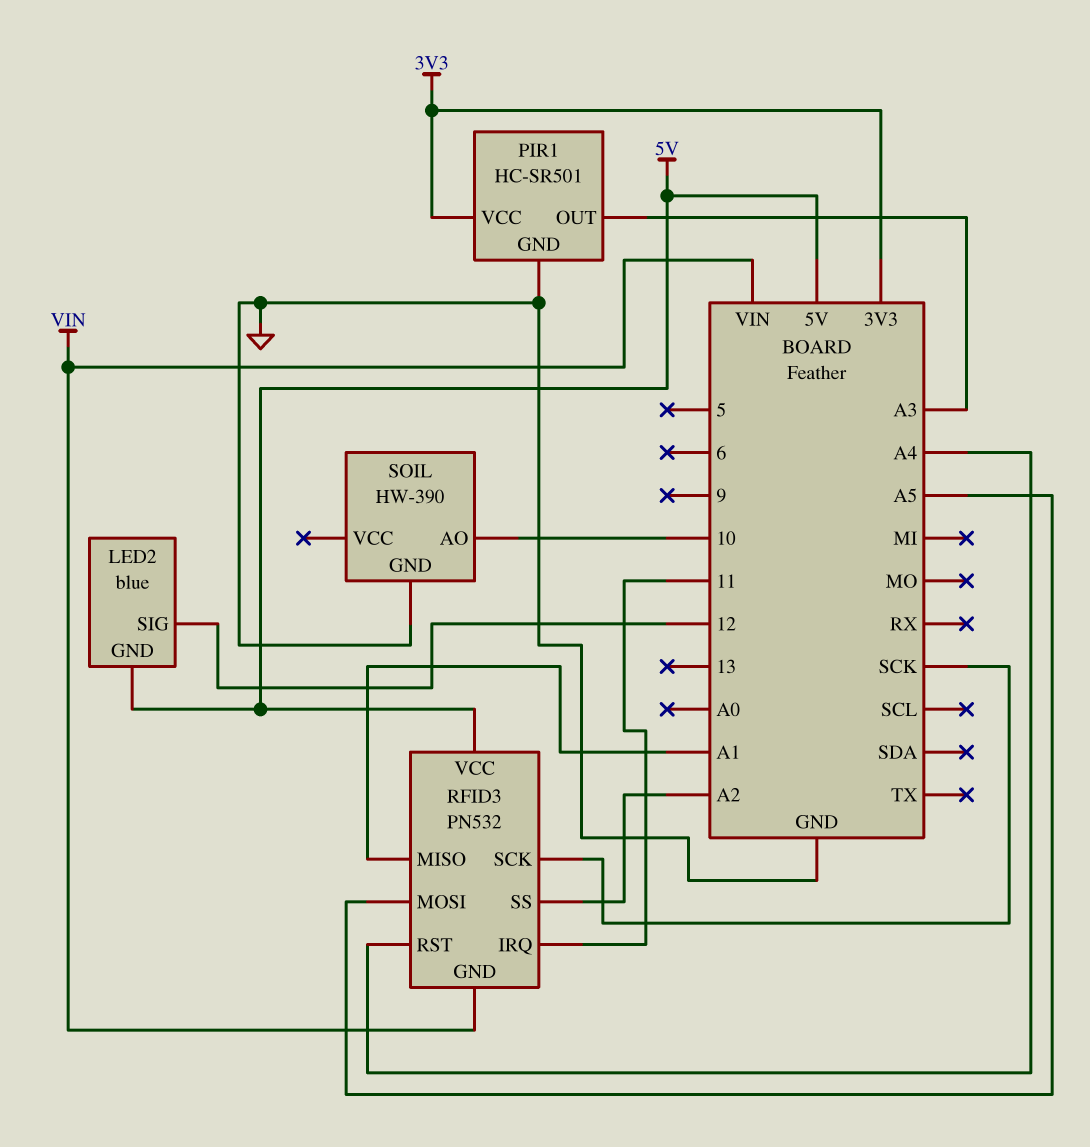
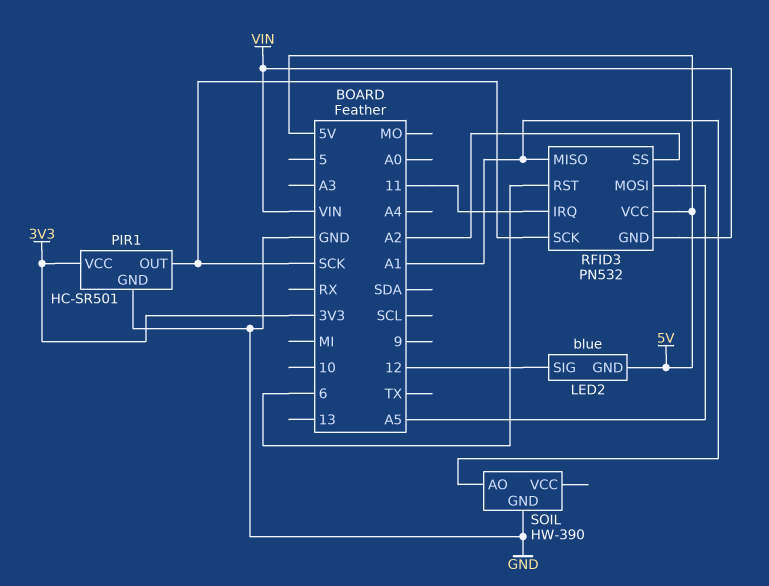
PIR1 pin OUT: A3 -> SCK
RFID3 pin RST: A4 -> 6
SOIL pin AO: 10 -> A1

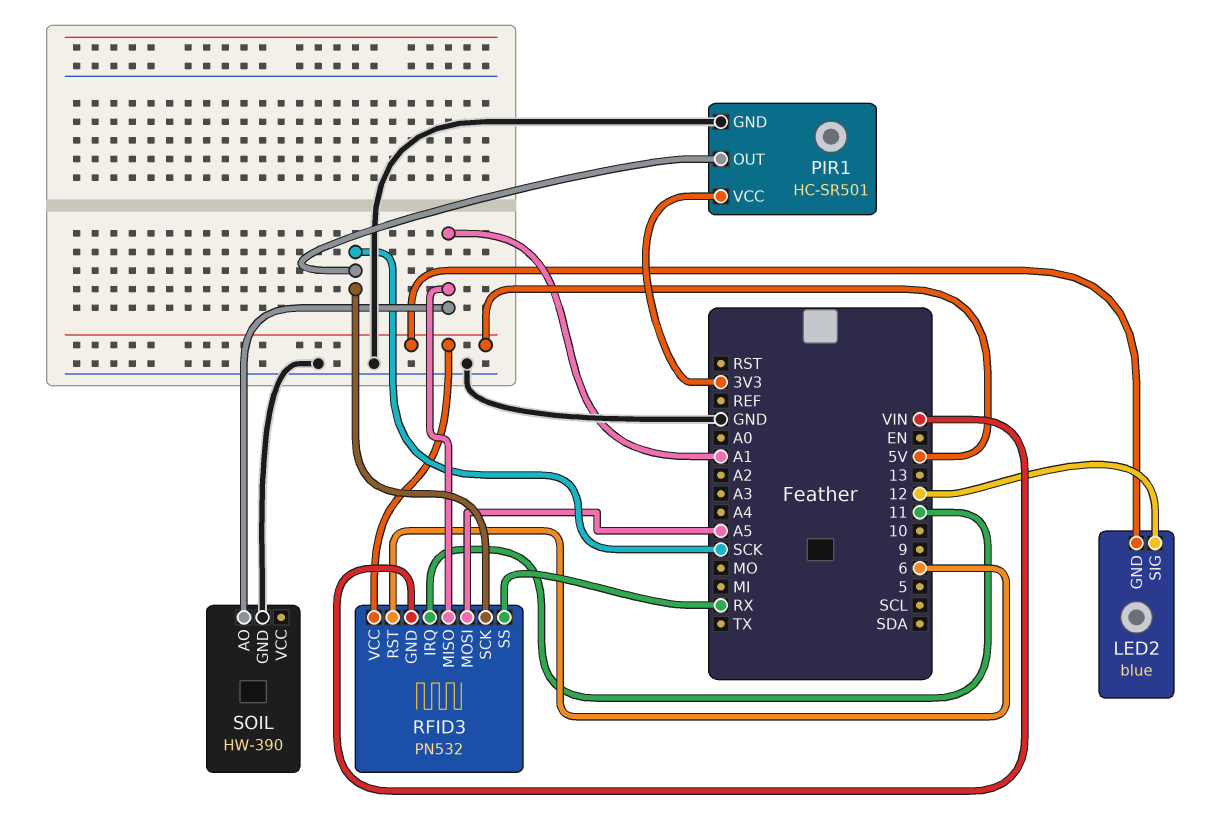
RFID3 pin SS: A2 -> RX

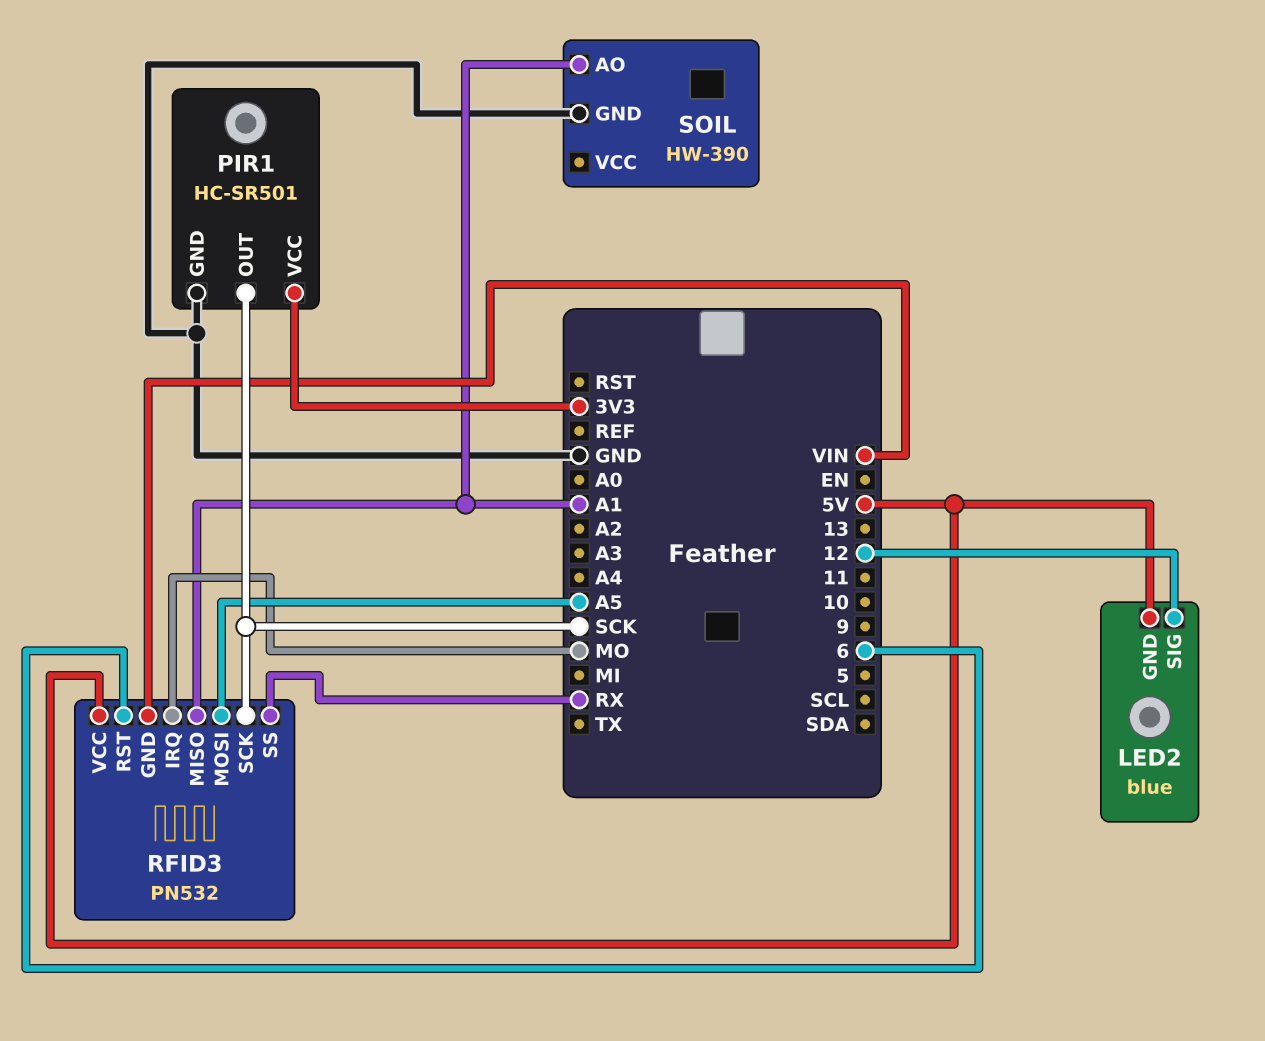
RFID3 pin IRQ: 11 -> MO

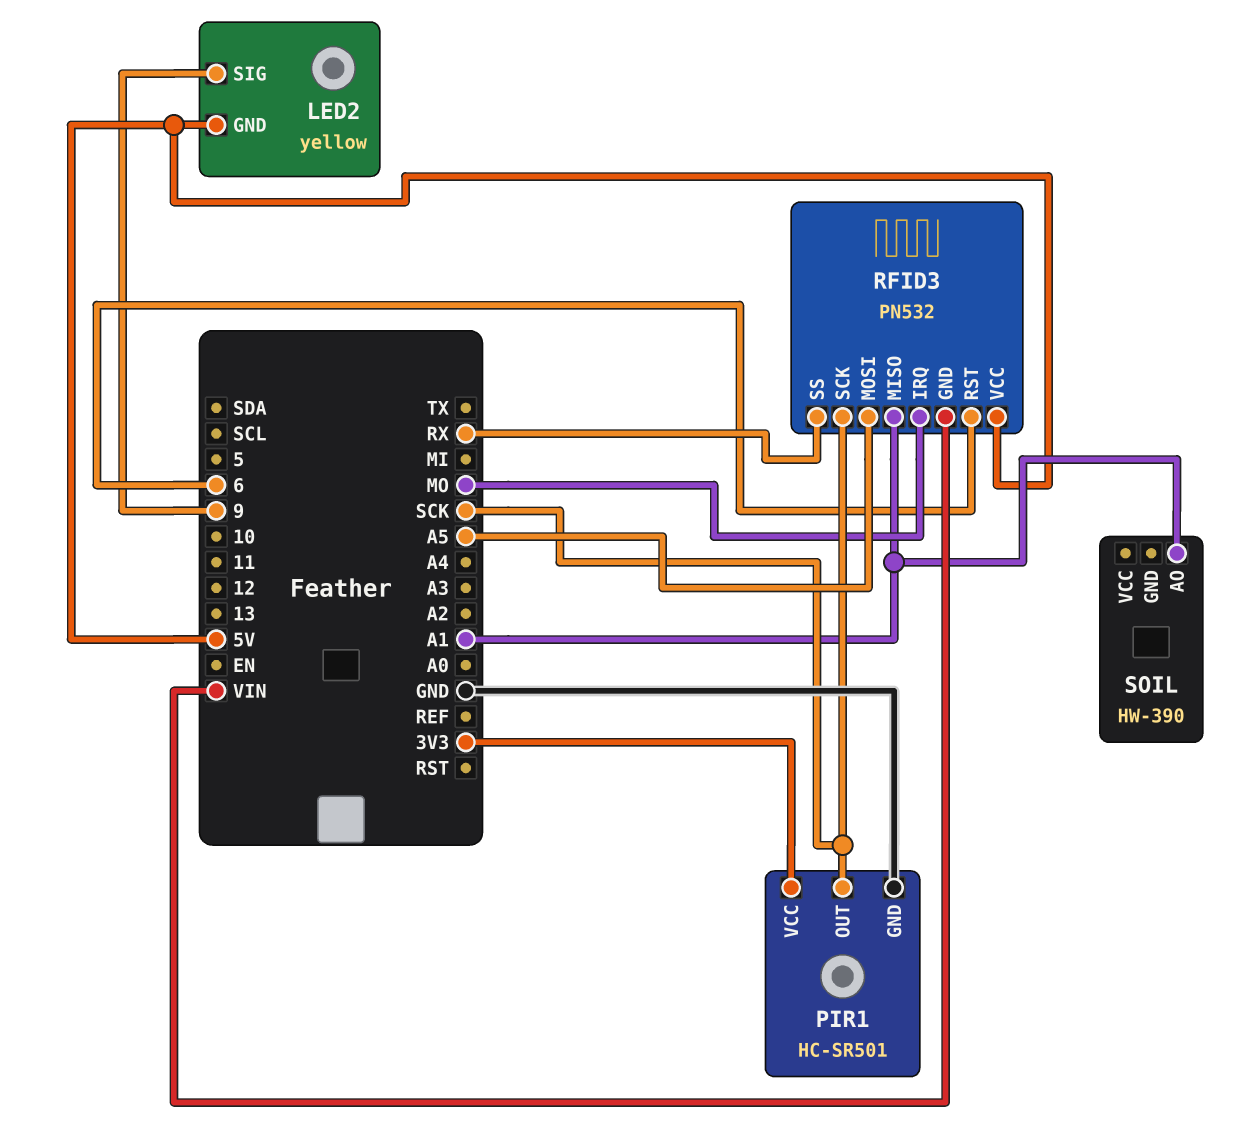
LED2: blue -> yellow
LED2 pin SIG: 12 -> 9
SOIL pin GND: GND -> none

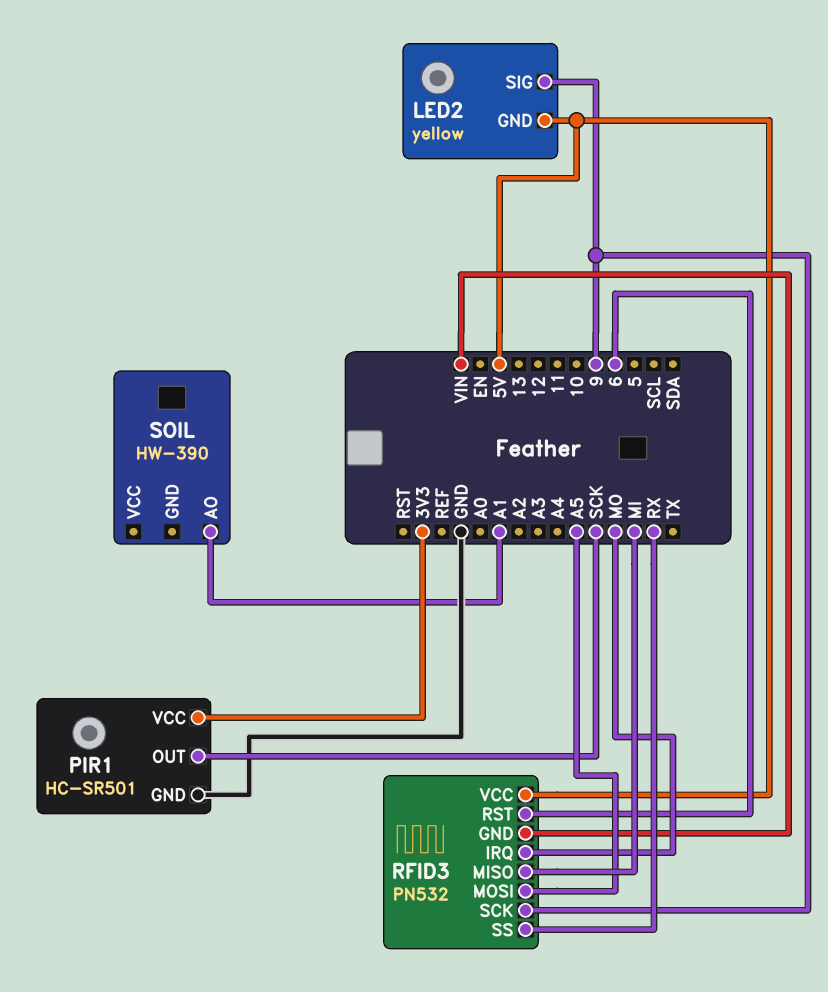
RFID3 pin MISO: A1 -> MI
RFID3 pin SCK: SCK -> 9

